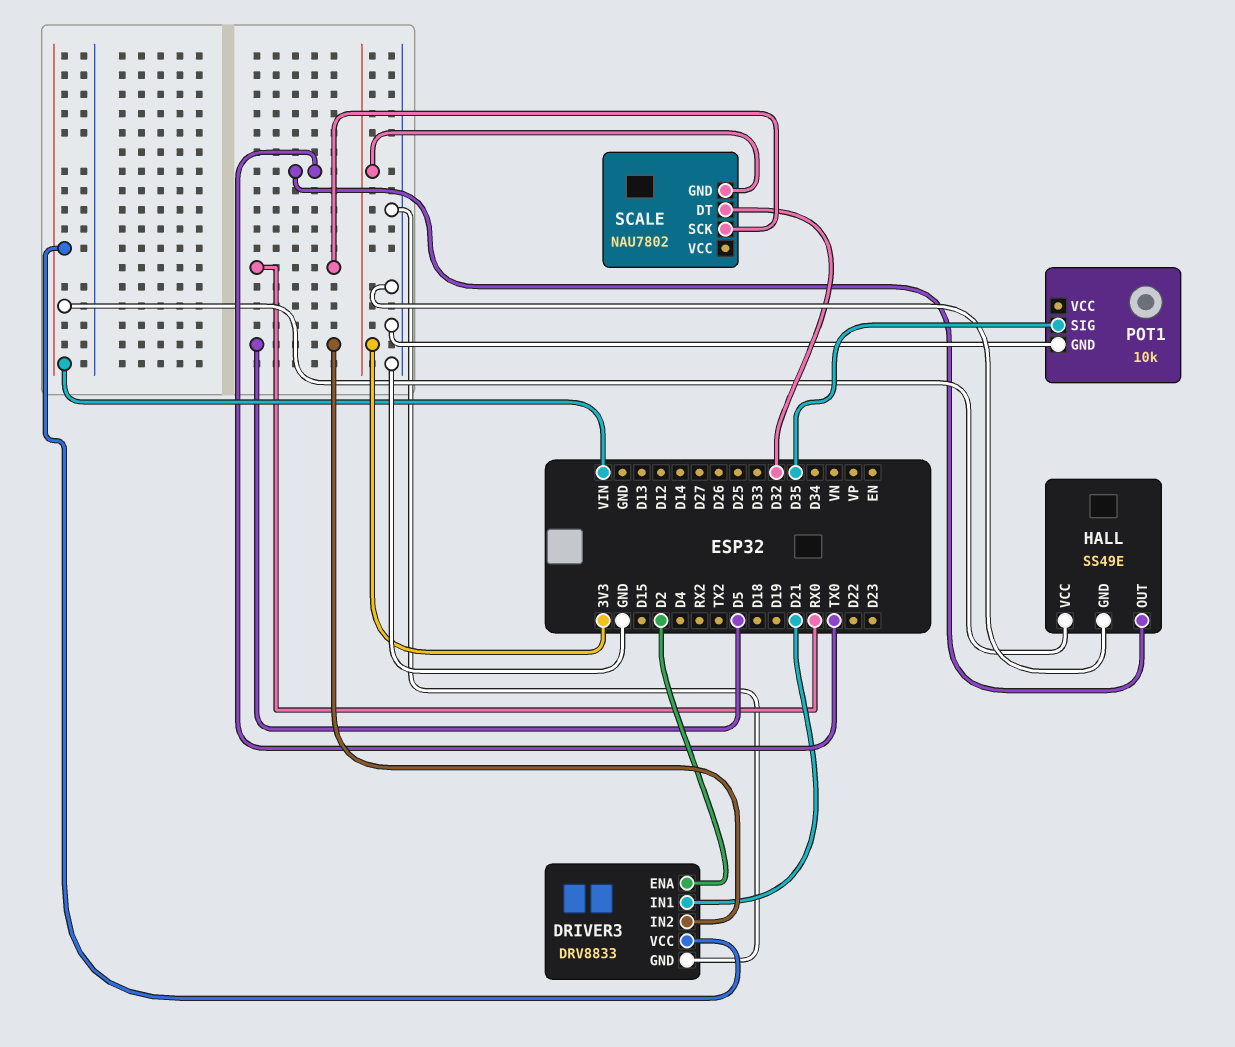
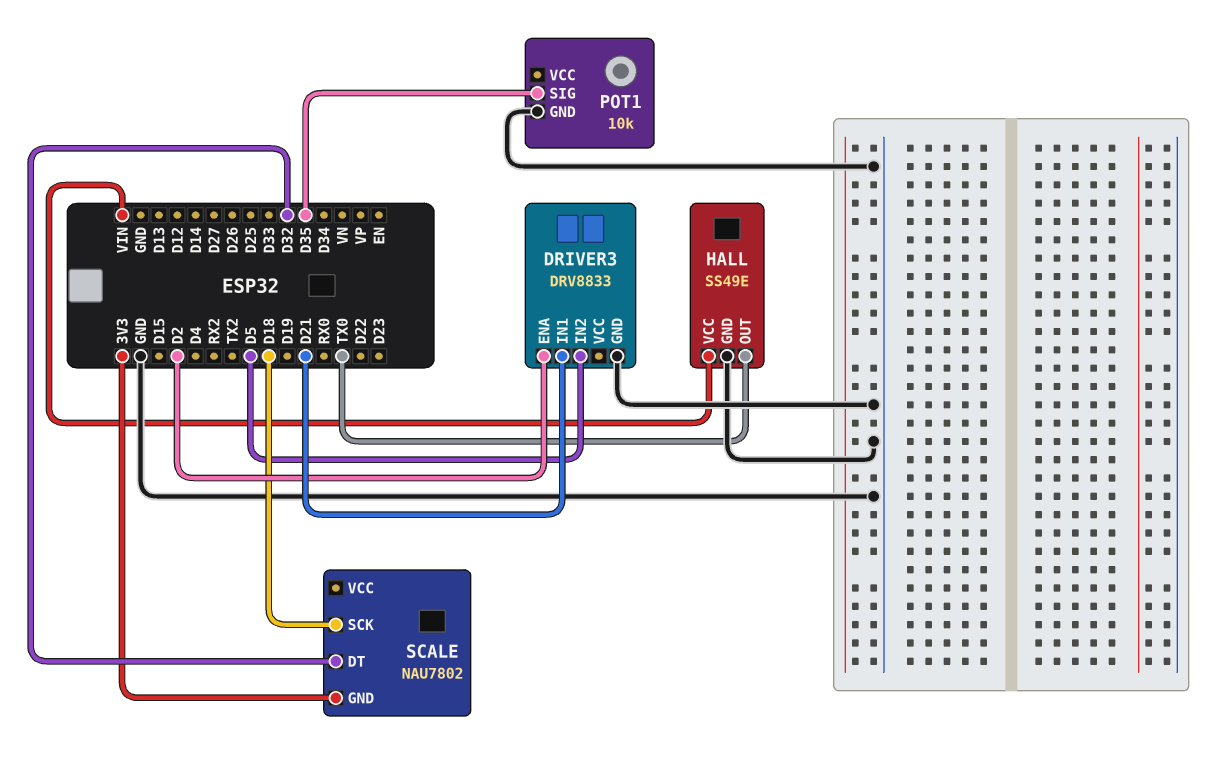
DRIVER3 pin VCC: VIN -> none
SCALE pin SCK: RX0 -> D18

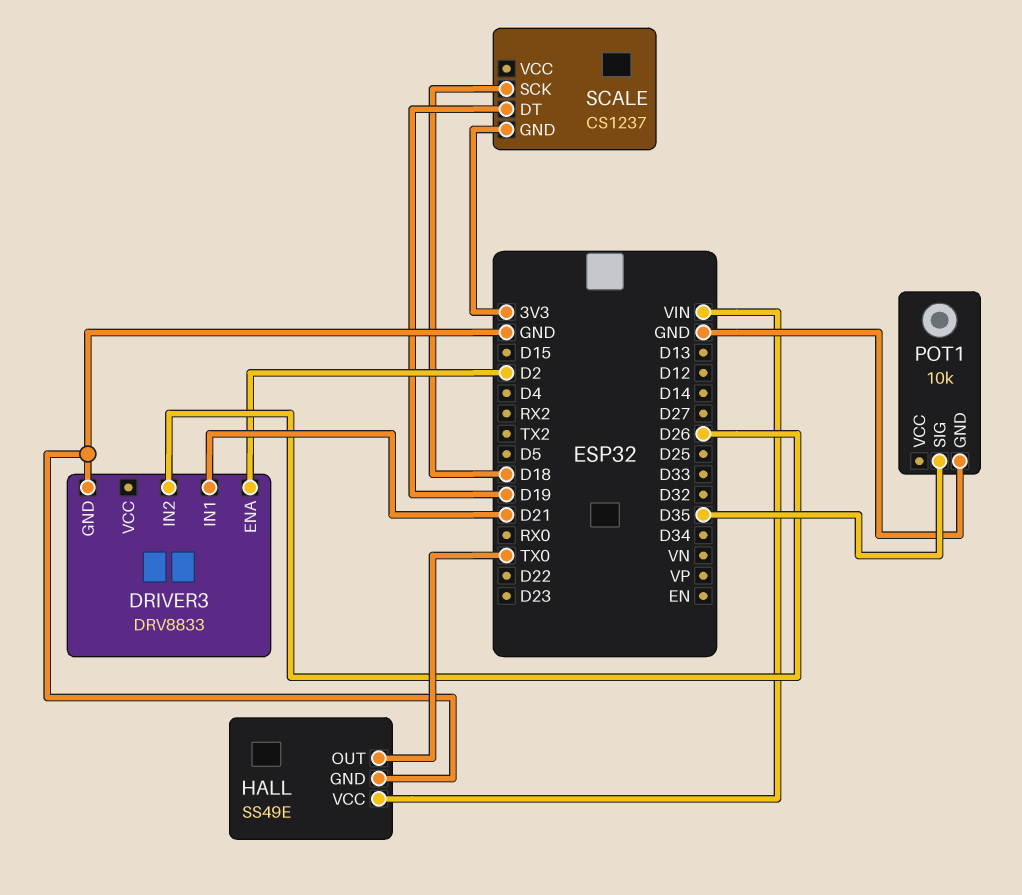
DRIVER3 pin IN2: D5 -> D26
SCALE: NAU7802 -> CS1237
SCALE pin DT: D32 -> D19

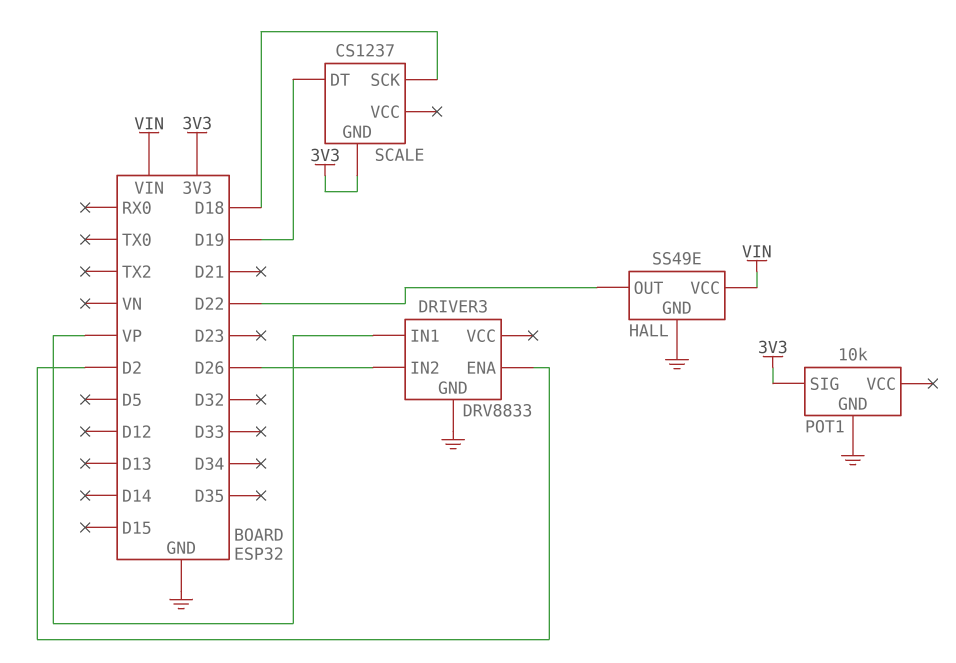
DRIVER3 pin IN1: D21 -> VP
HALL pin OUT: TX0 -> D22
POT1 pin SIG: D35 -> 3V3

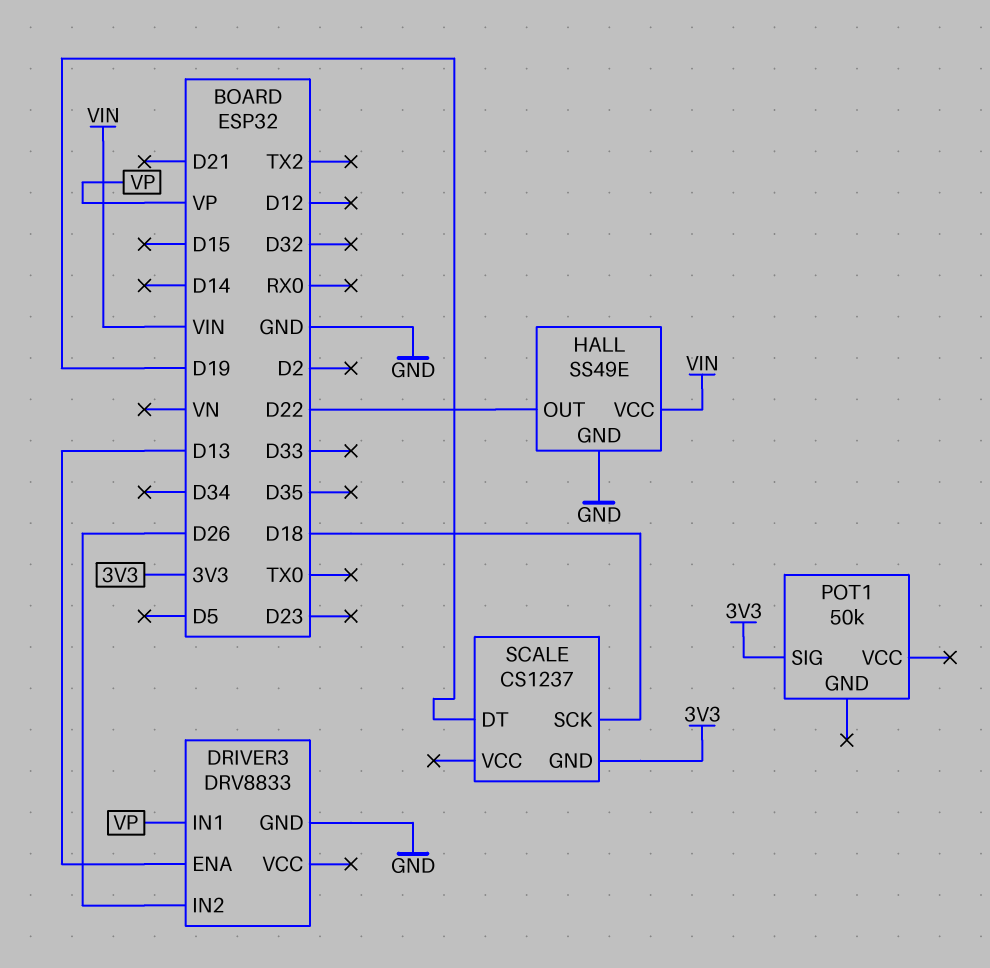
DRIVER3 pin ENA: D2 -> D13
POT1: 10k -> 50k
POT1 pin GND: GND -> none

